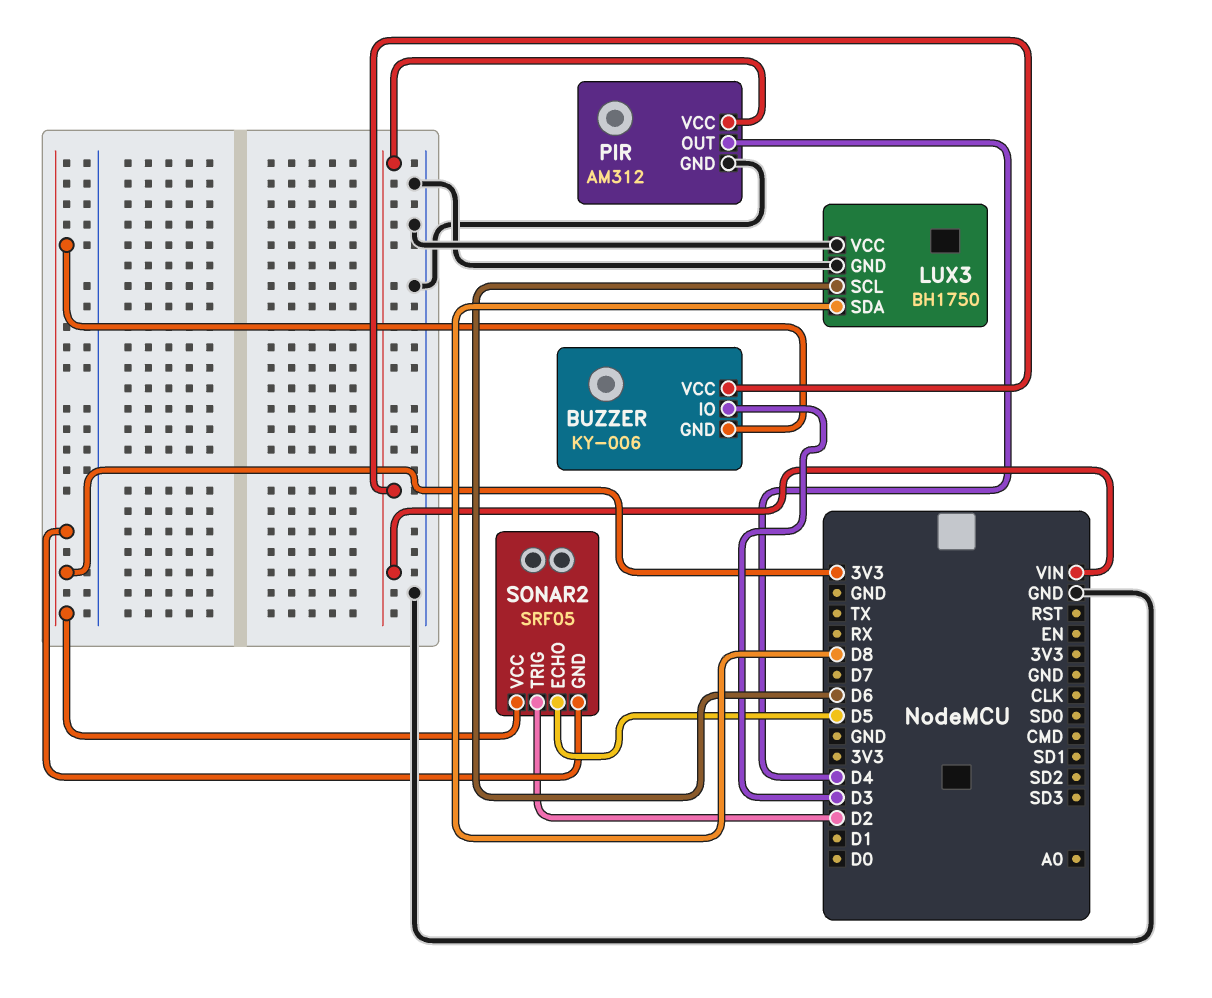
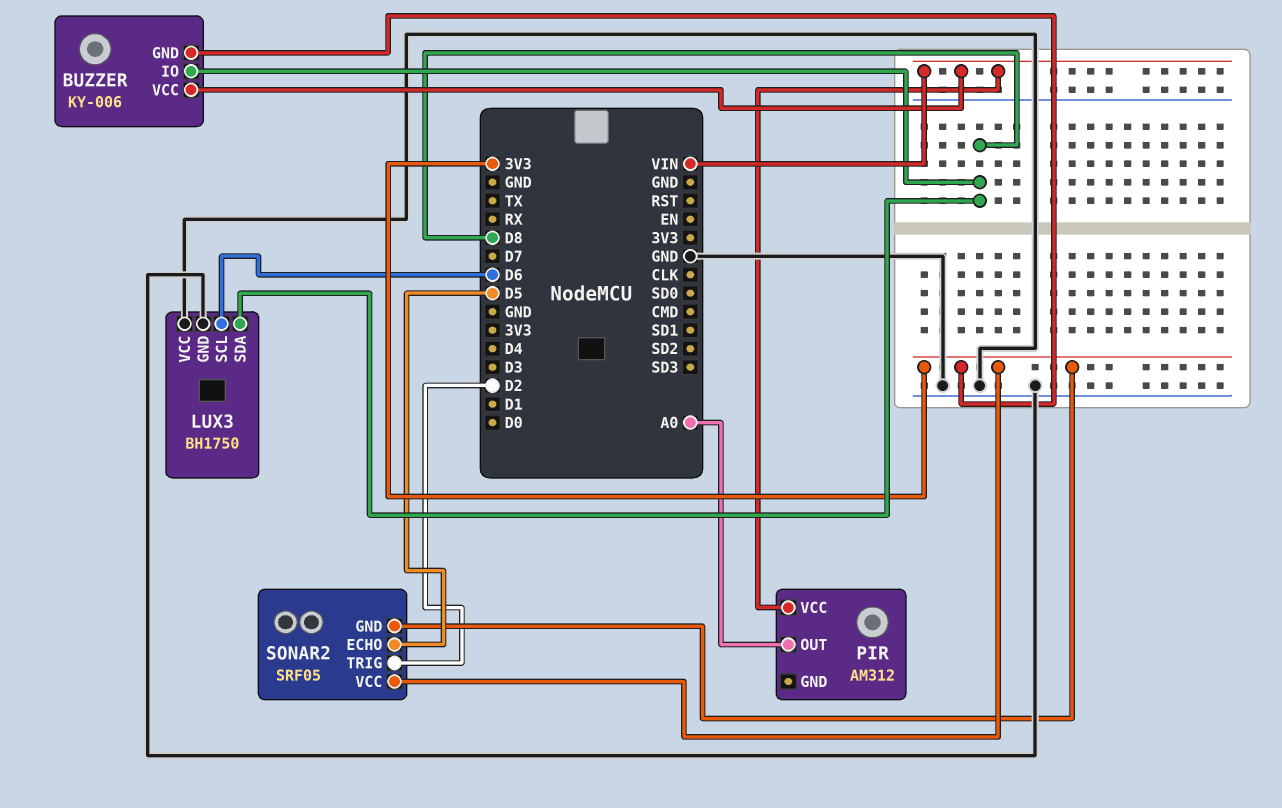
BUZZER pin IO: D3 -> D8
PIR pin GND: GND -> none
PIR pin OUT: D4 -> A0

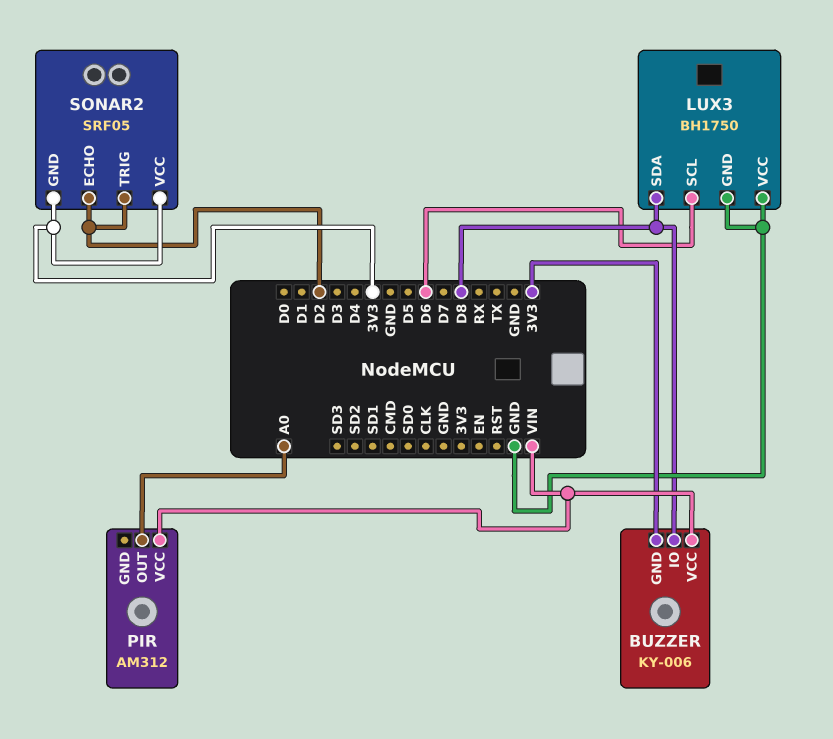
SONAR2 pin ECHO: D5 -> D2

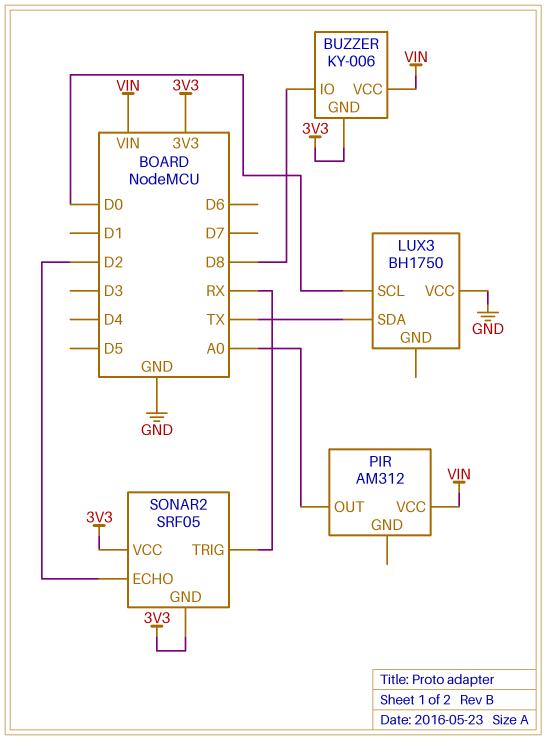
LUX3 pin GND: GND -> none
LUX3 pin SCL: D6 -> D0
LUX3 pin SDA: D8 -> TX
SONAR2 pin TRIG: D2 -> RX

